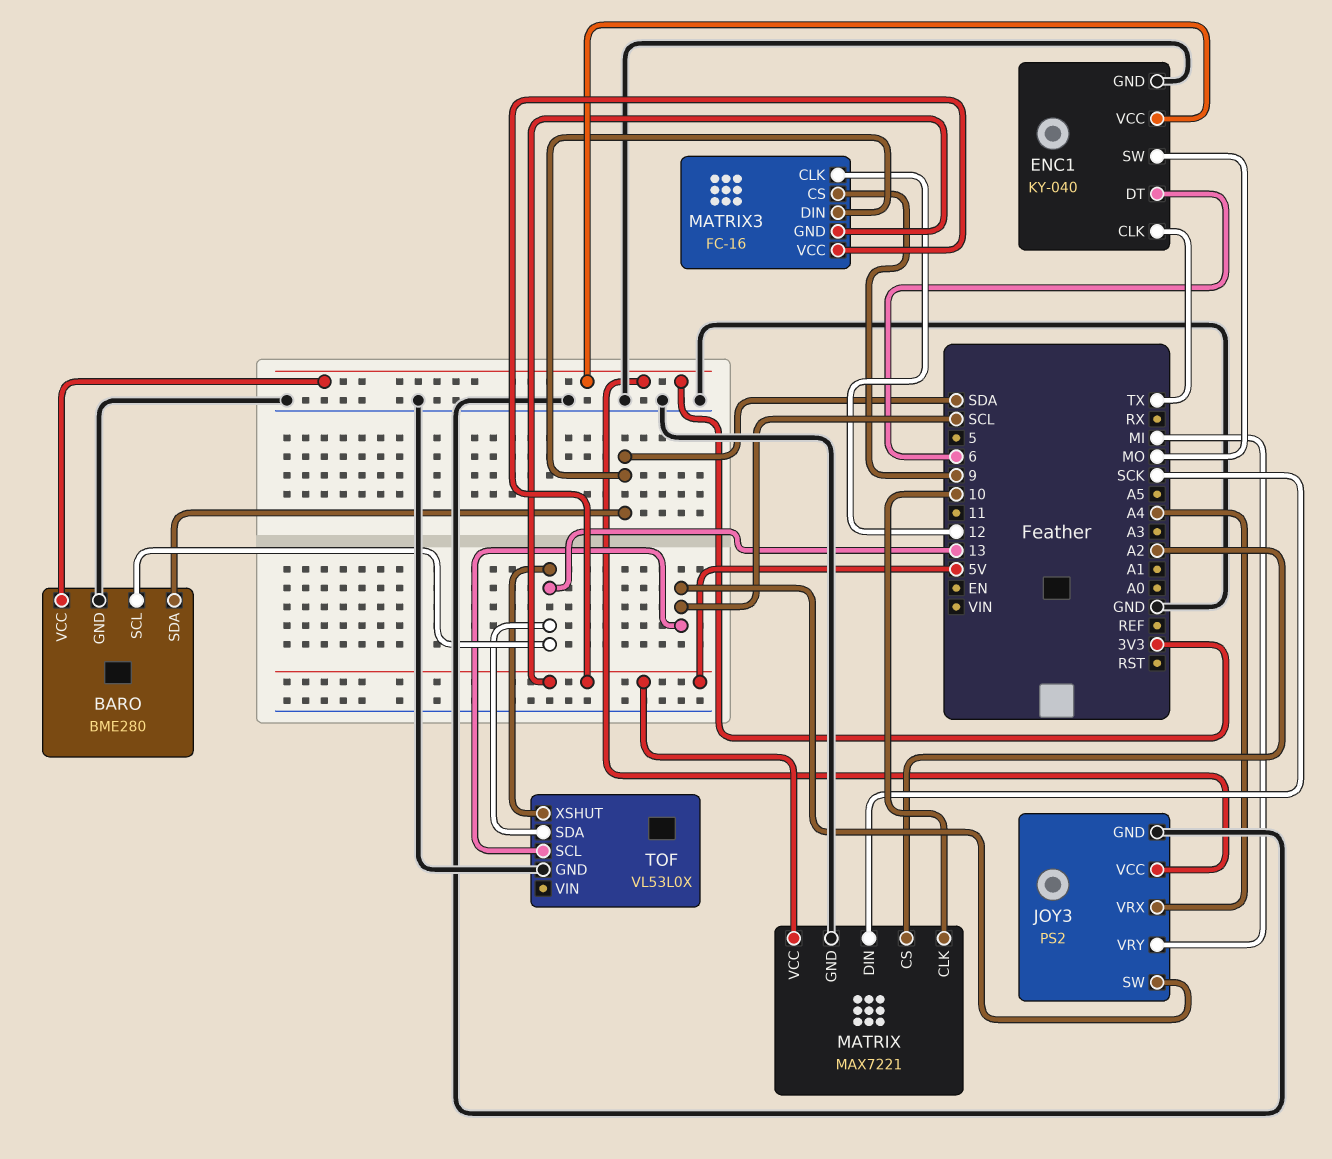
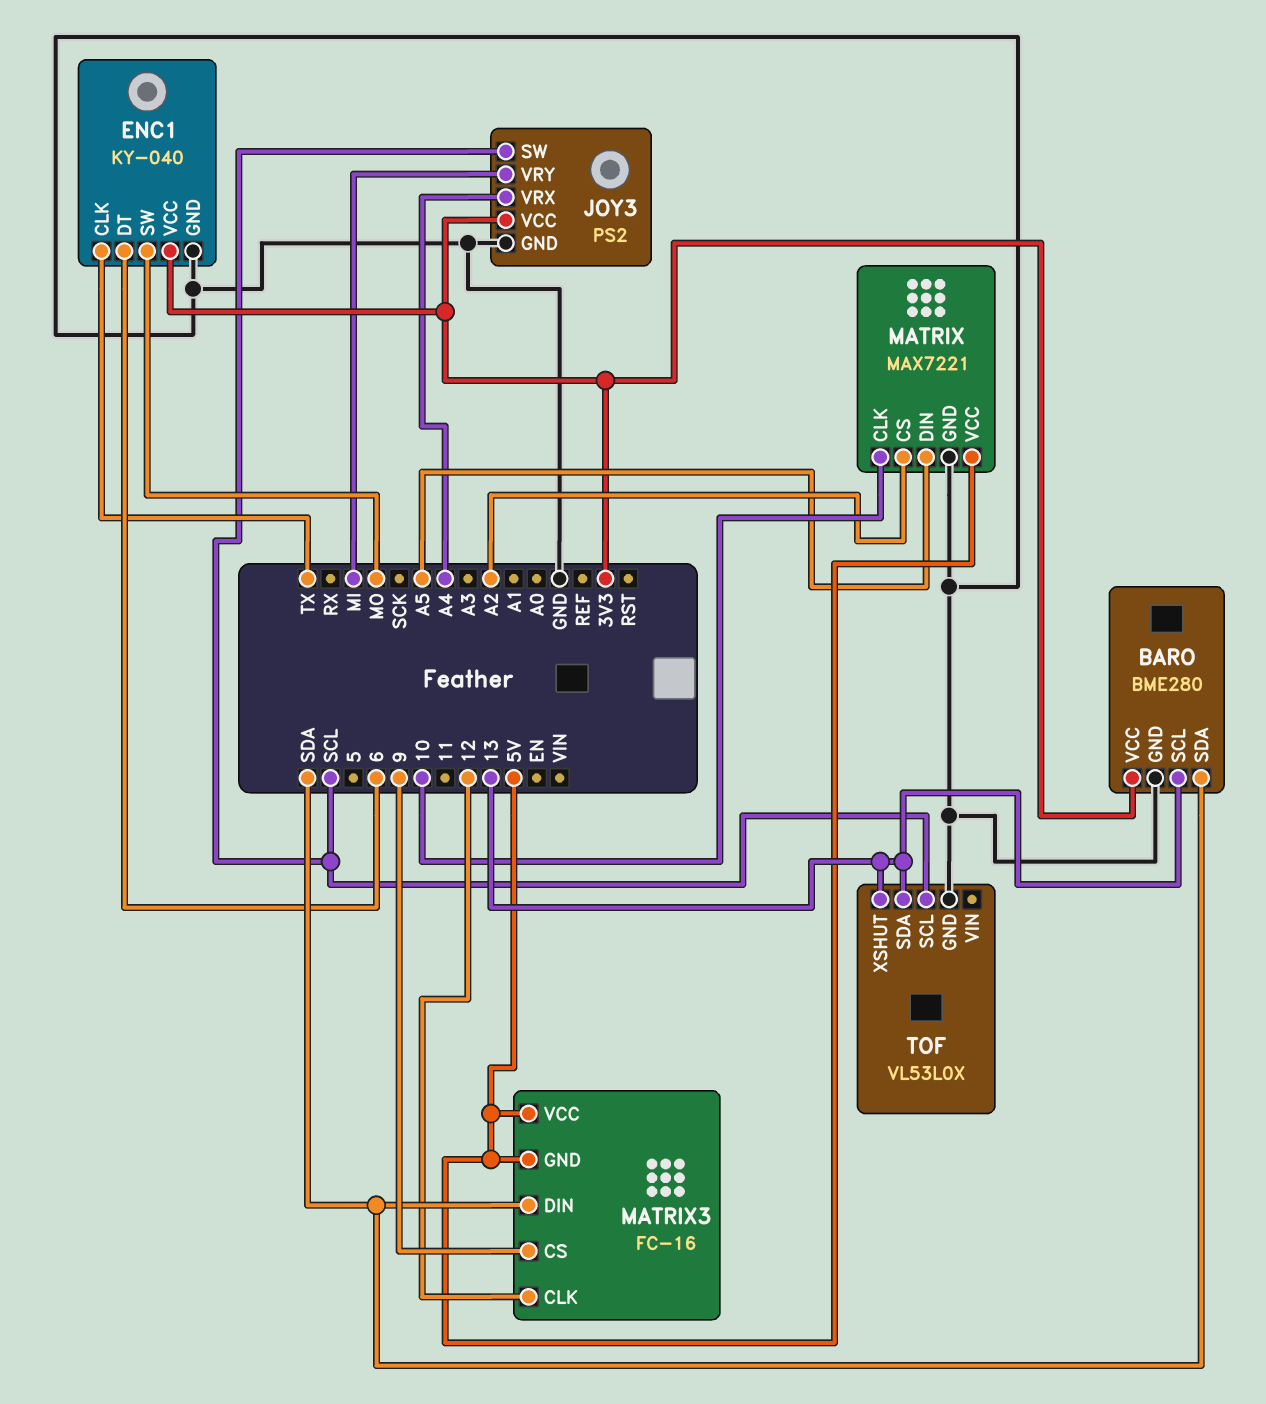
MATRIX pin DIN: SCK -> A5

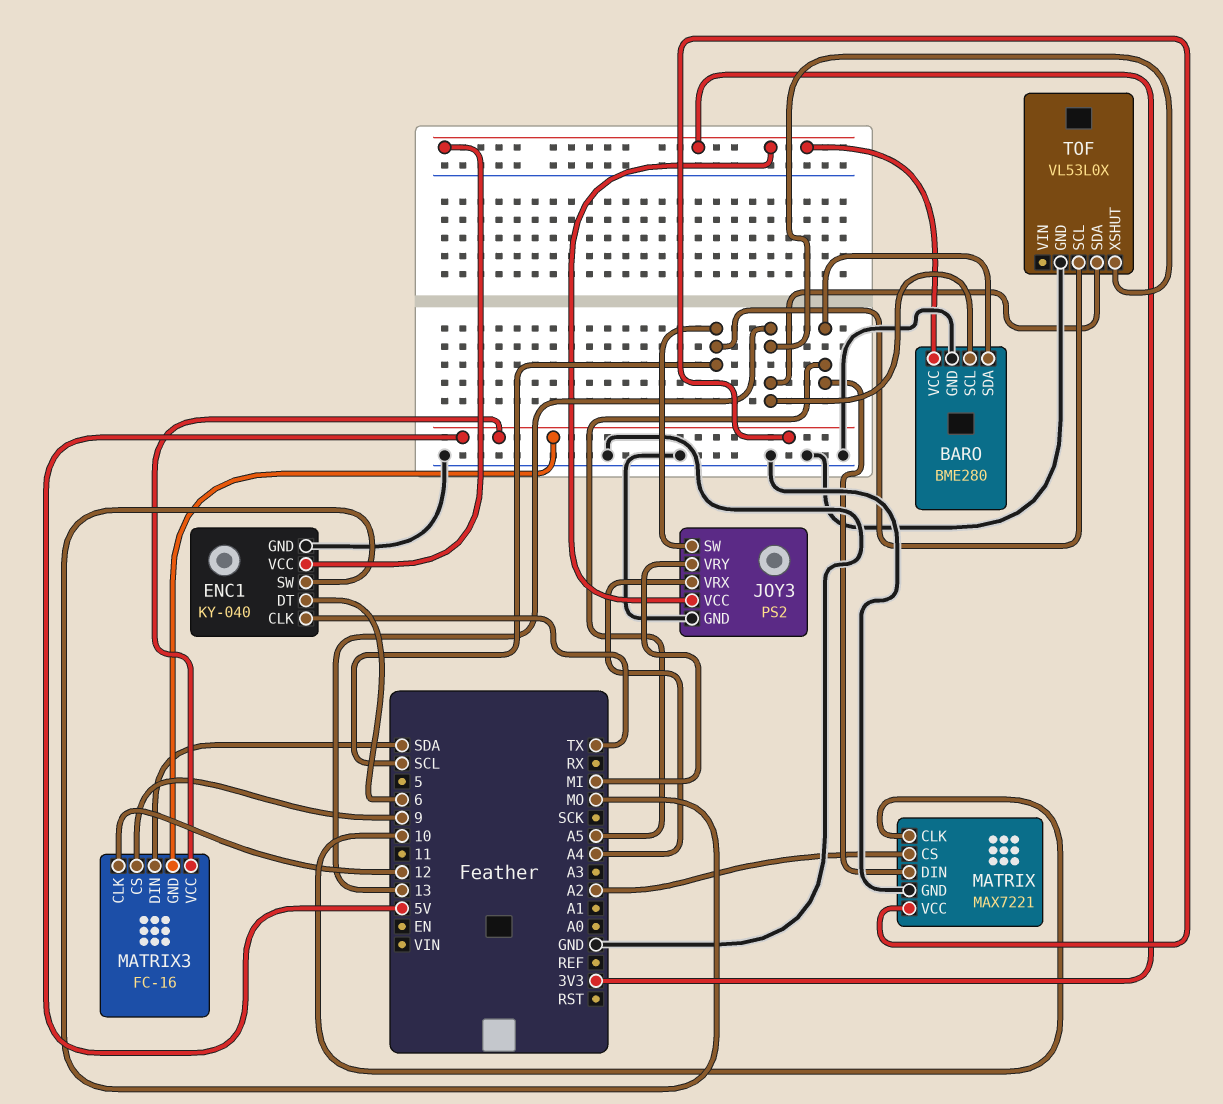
BARO pin SDA: SDA -> A5

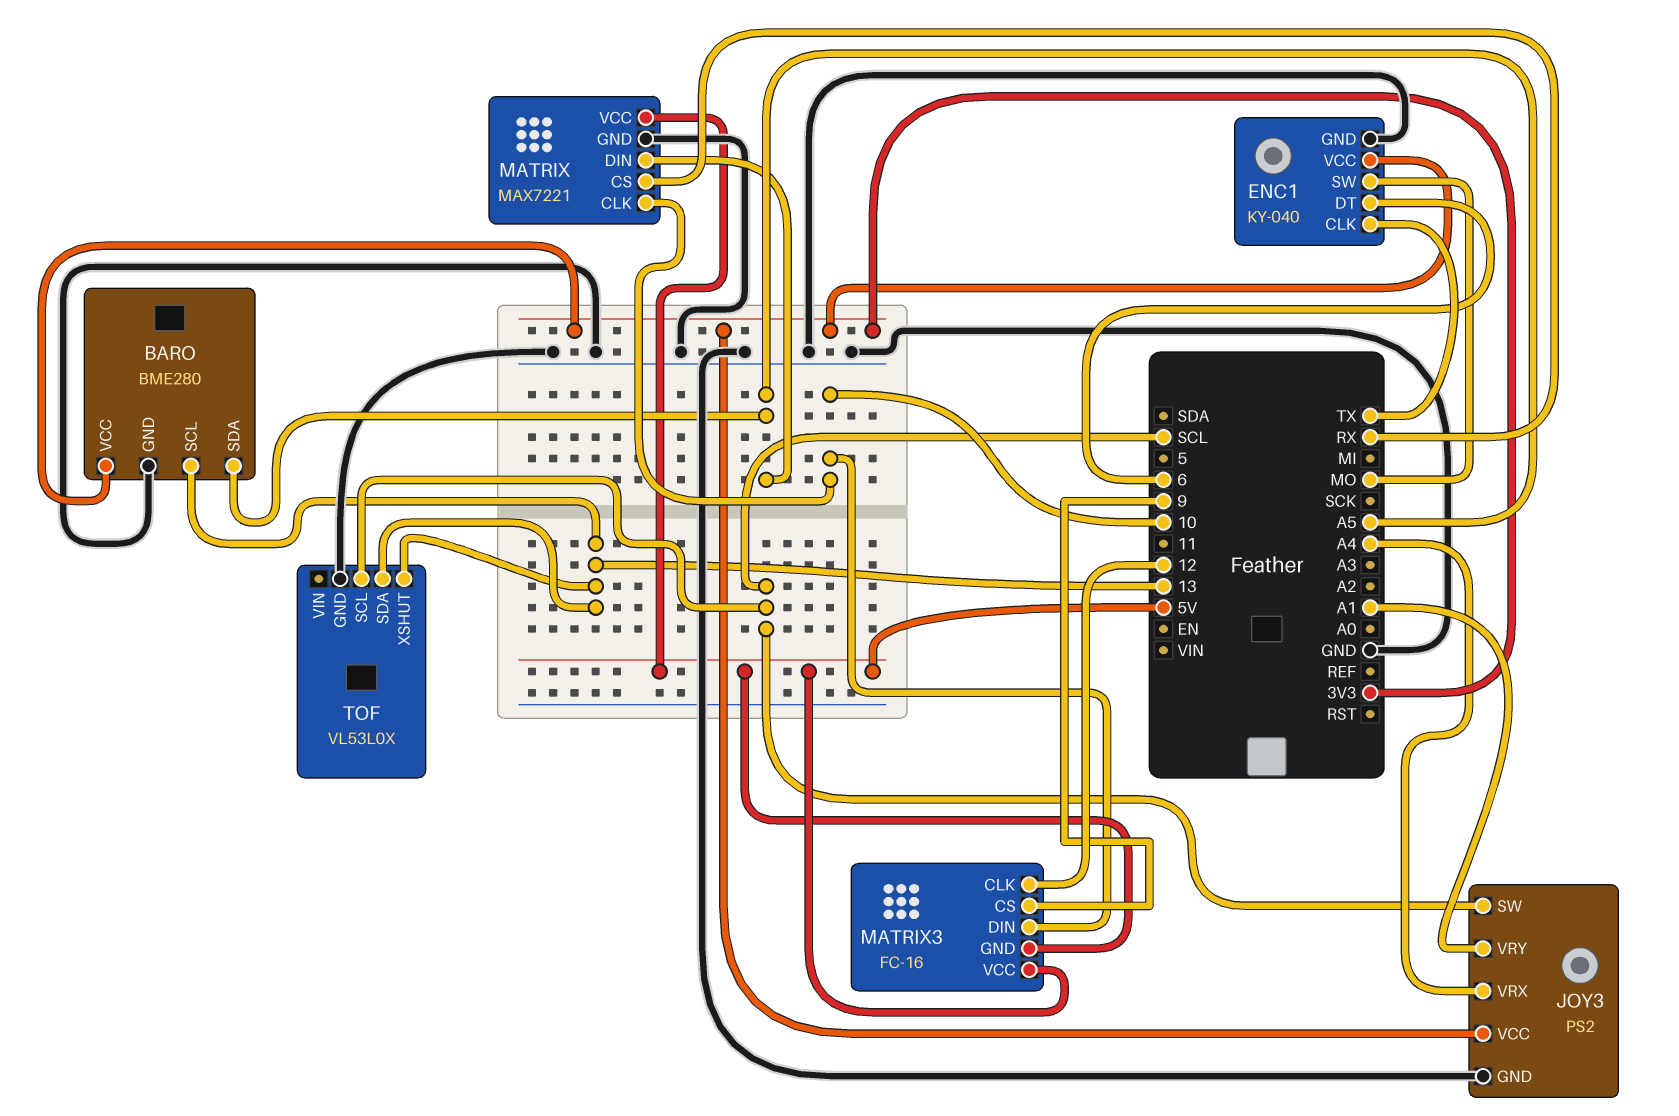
JOY3 pin VRY: MI -> A1
MATRIX pin CS: A2 -> RX
MATRIX3 pin DIN: SDA -> 10

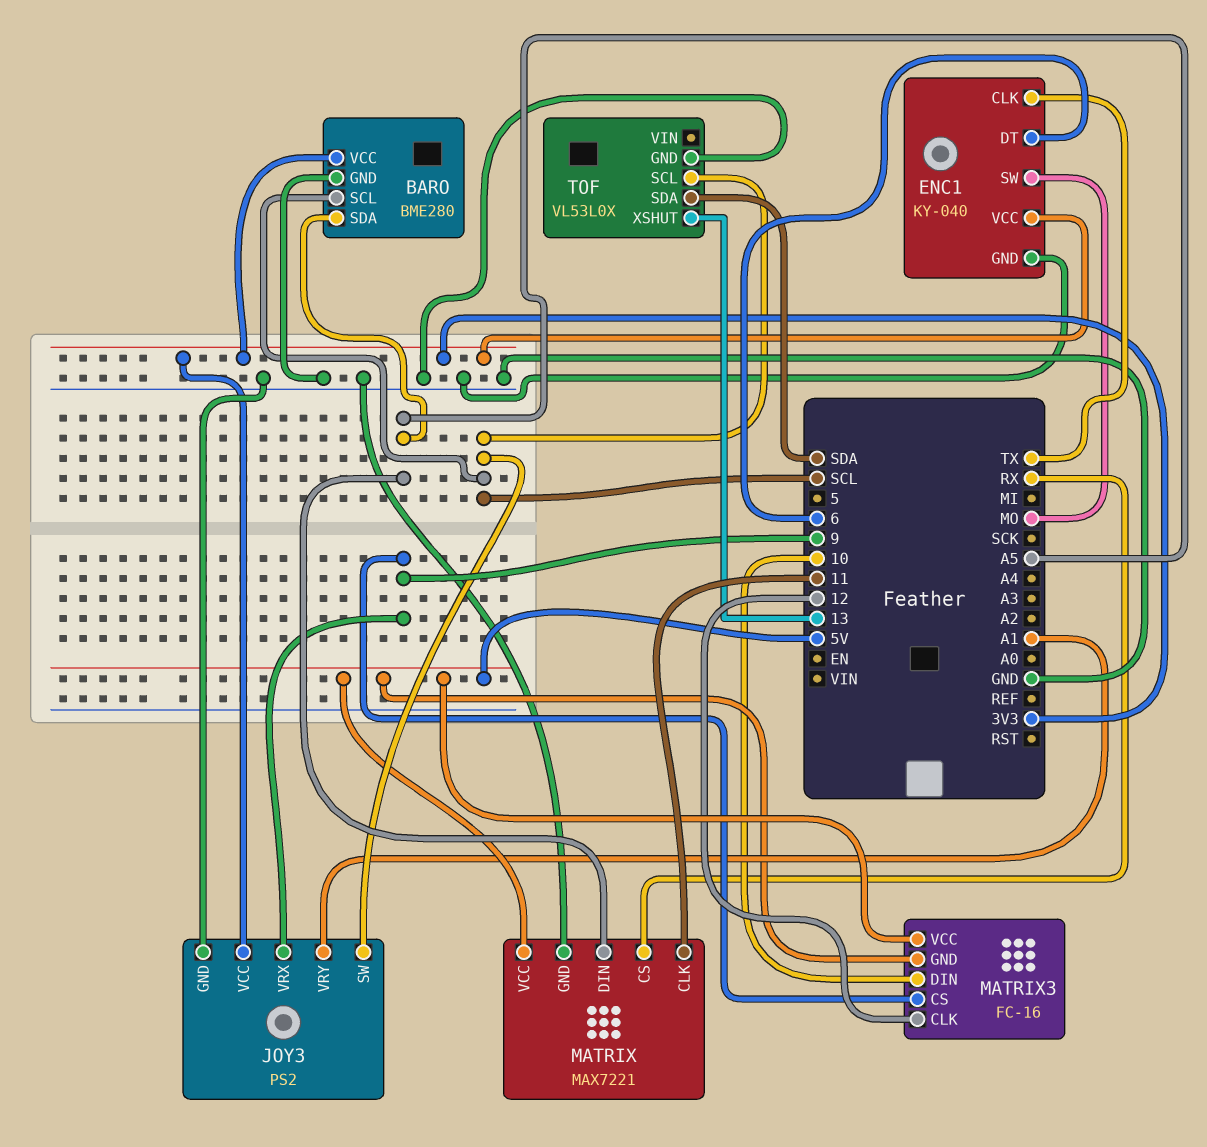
BARO pin SCL: 13 -> SCL
JOY3 pin VRX: A4 -> 9
MATRIX pin CLK: 10 -> 11
TOF pin SDA: 13 -> SDA

